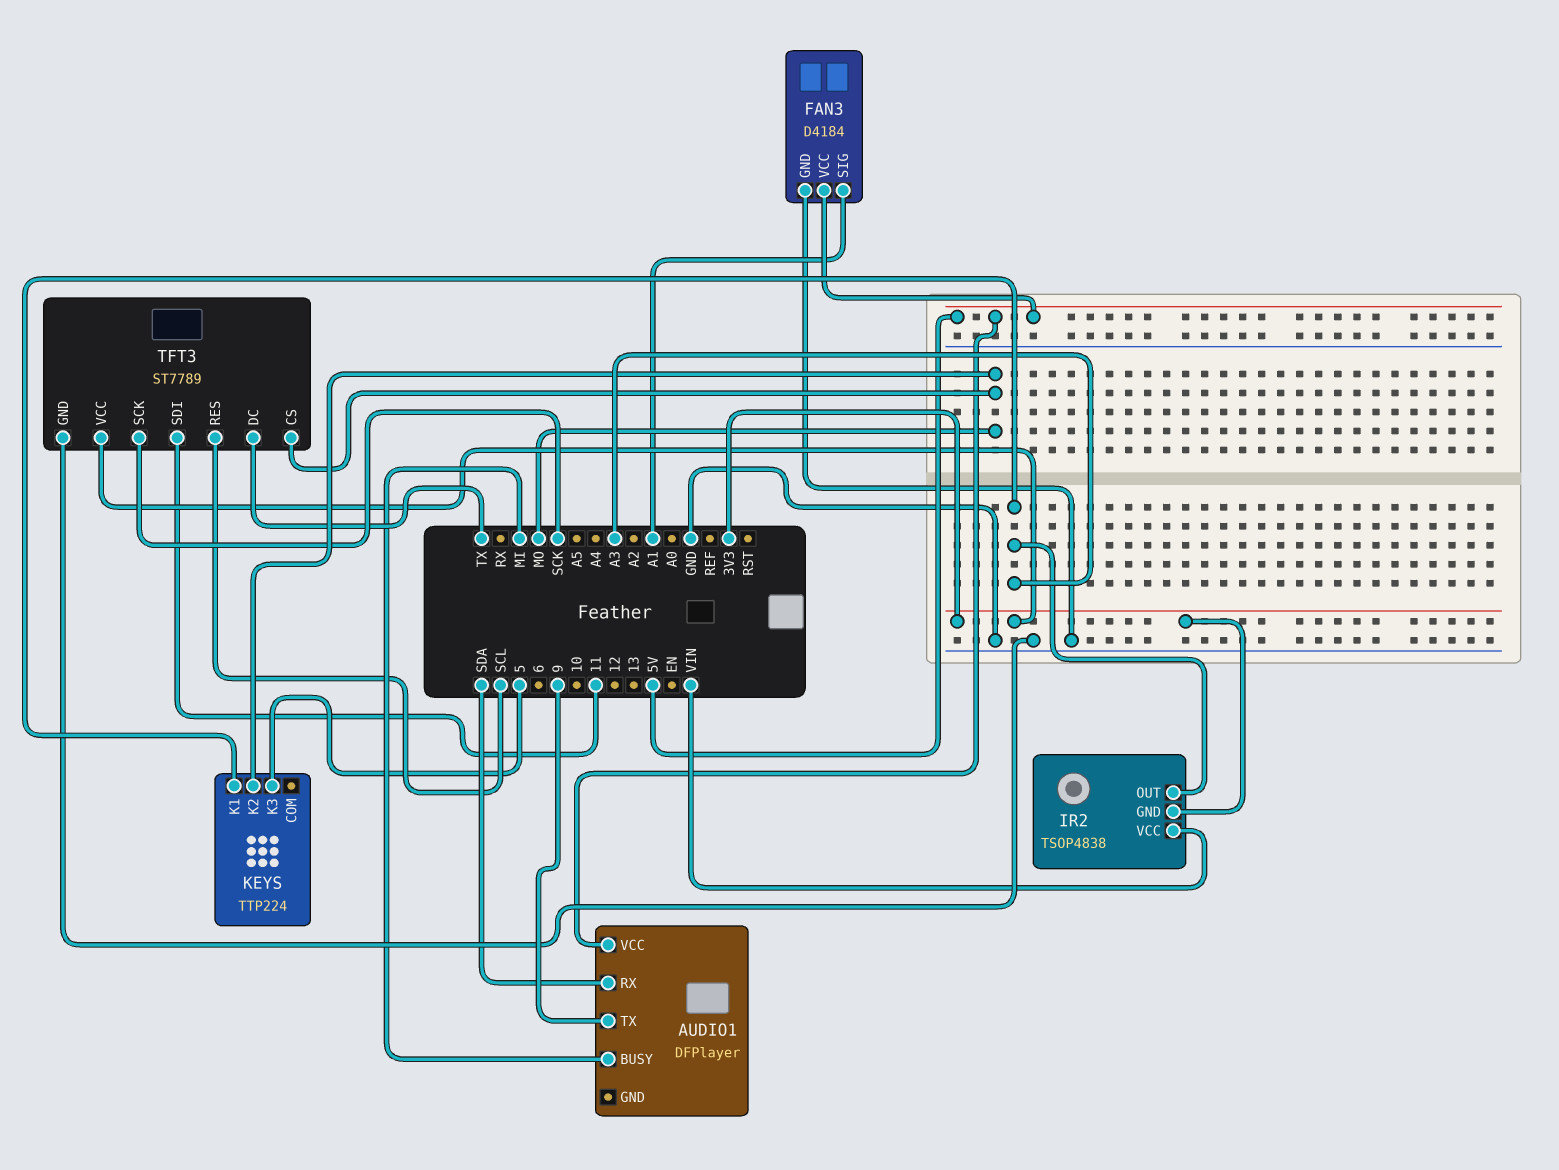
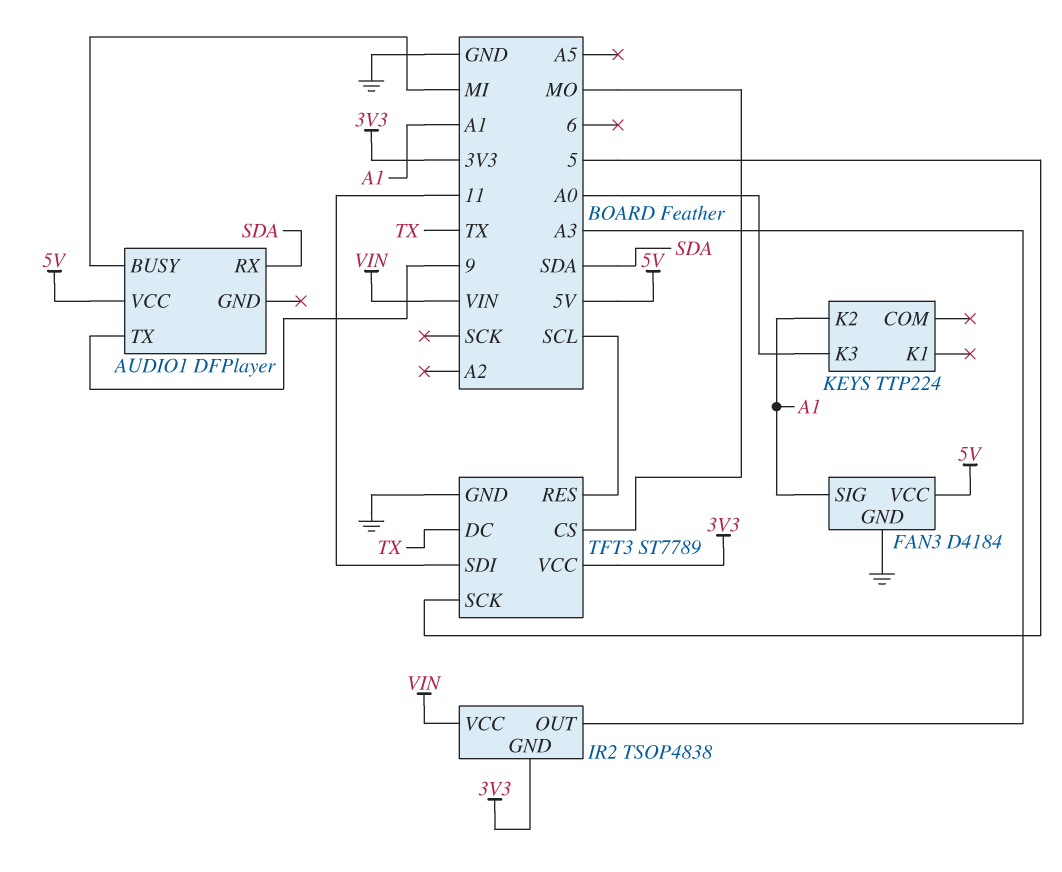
KEYS pin K1: A3 -> none
KEYS pin K2: MO -> A1
KEYS pin K3: 5 -> A0
TFT3 pin SCK: SCK -> 5

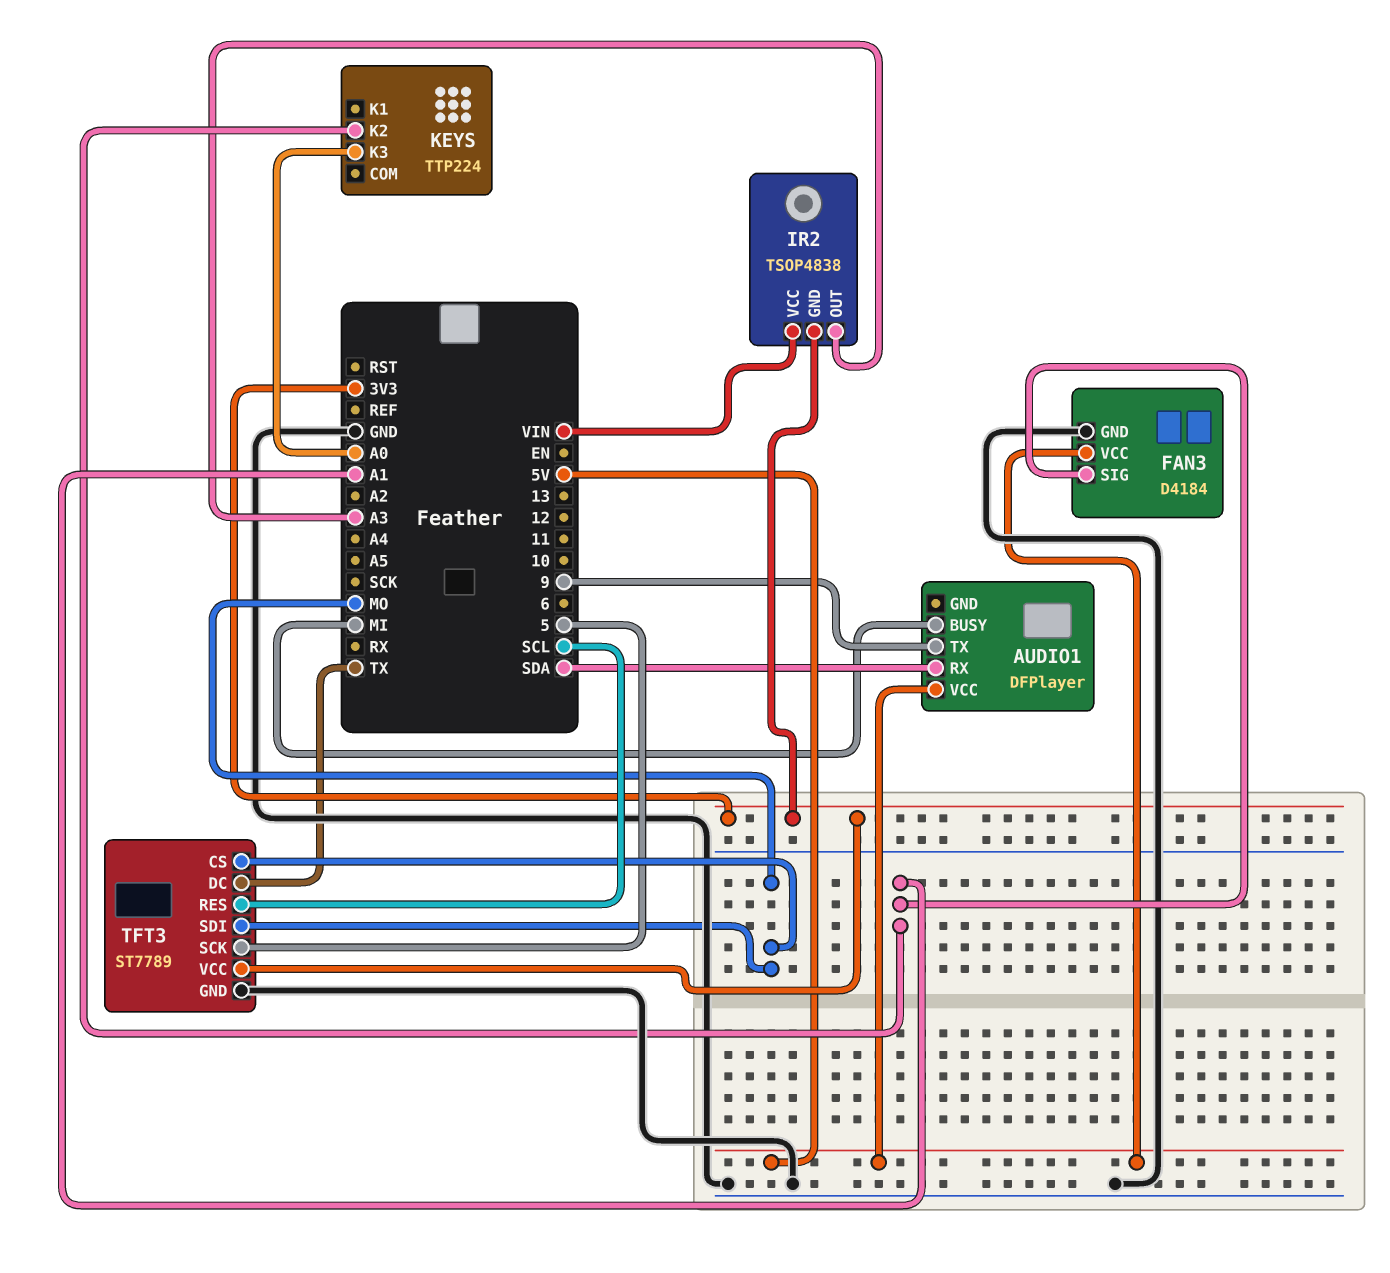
TFT3 pin SDI: 11 -> MO

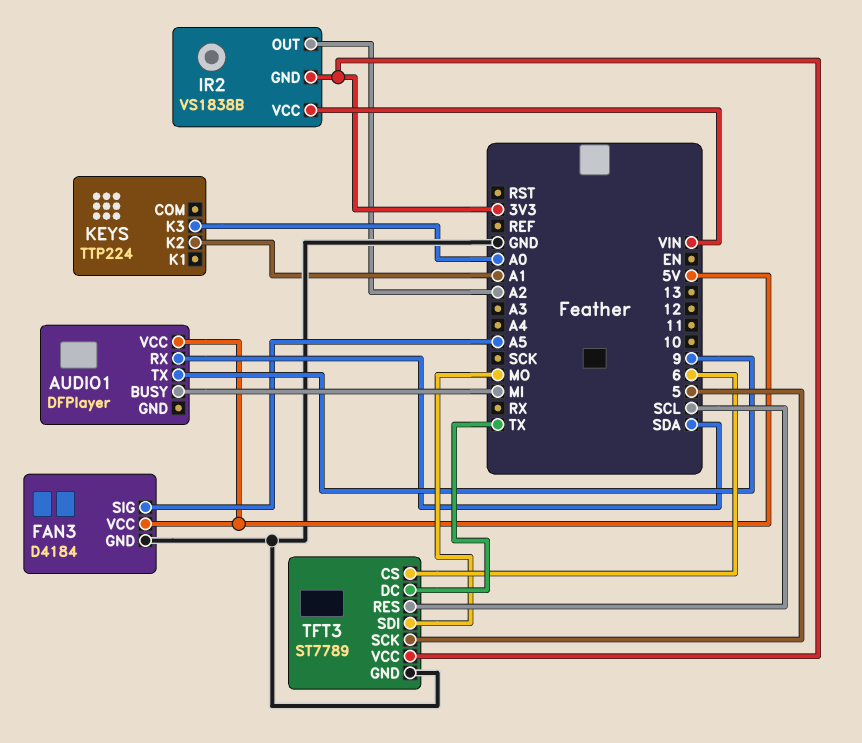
FAN3 pin SIG: A1 -> A5
IR2: TSOP4838 -> VS1838B
IR2 pin OUT: A3 -> A2
TFT3 pin CS: MO -> 6

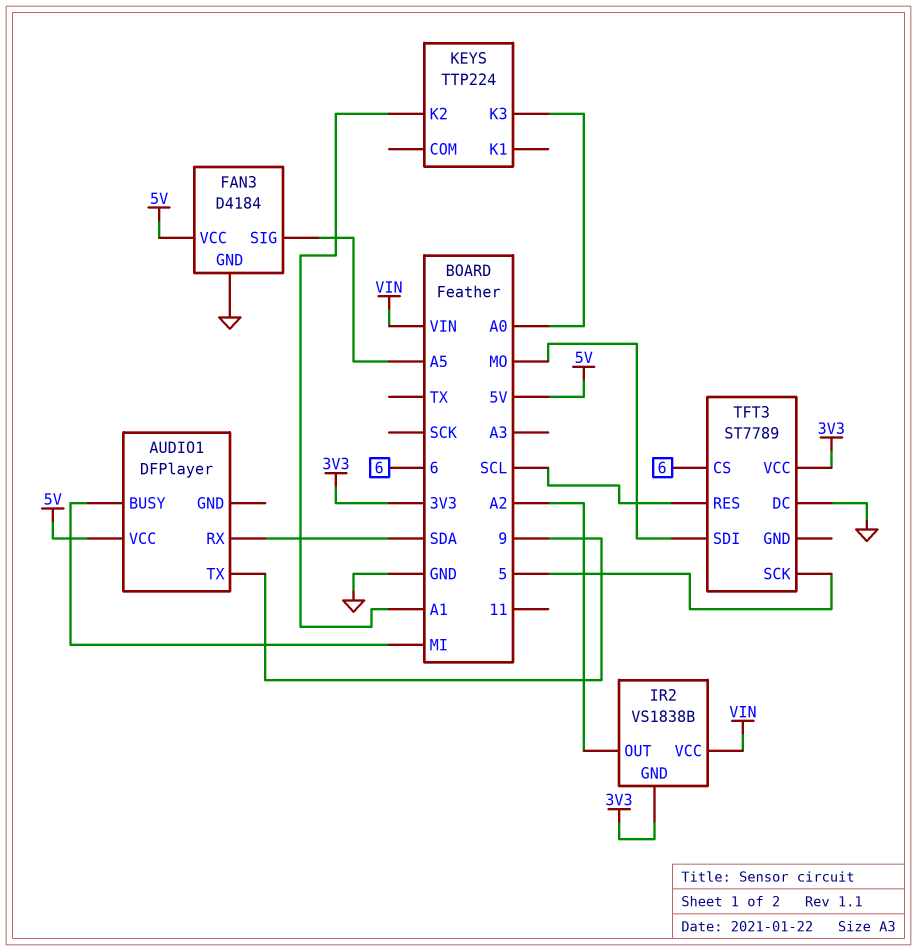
TFT3 pin DC: TX -> GND
TFT3 pin GND: GND -> none

